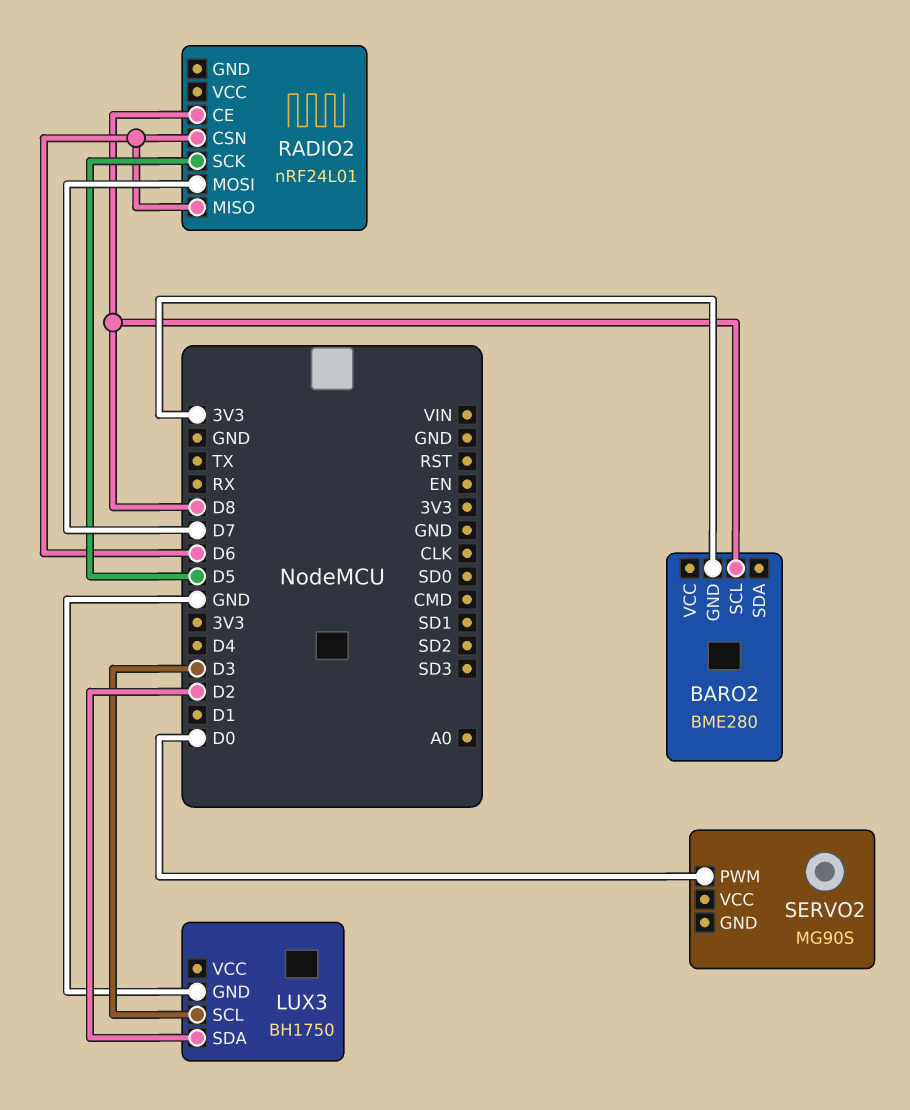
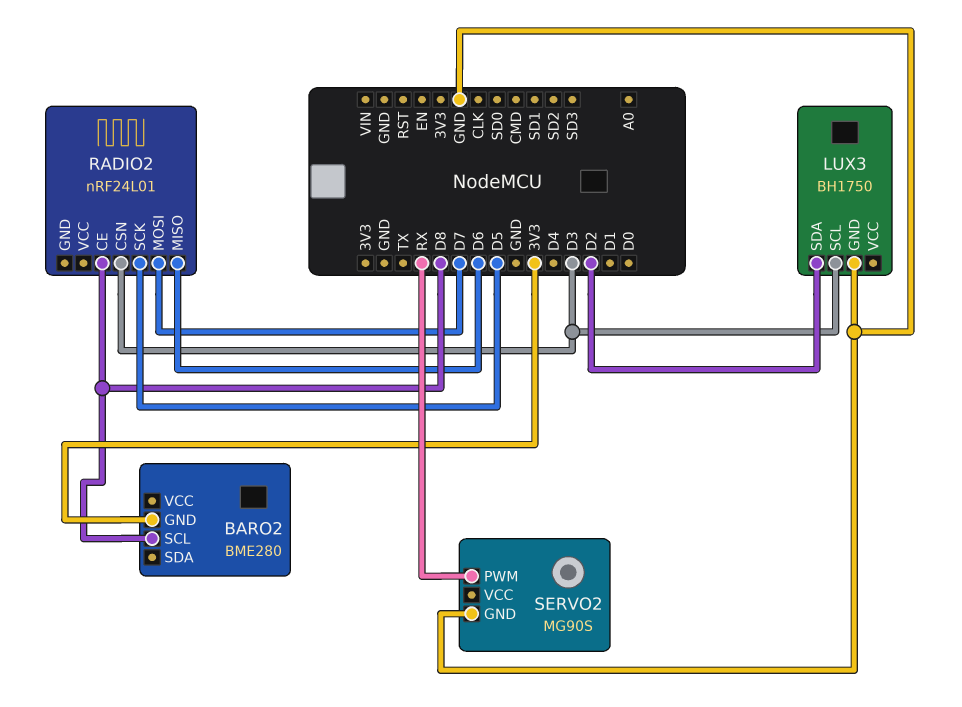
RADIO2 pin CSN: D6 -> D3
SERVO2 pin GND: none -> GND
SERVO2 pin PWM: D0 -> RX

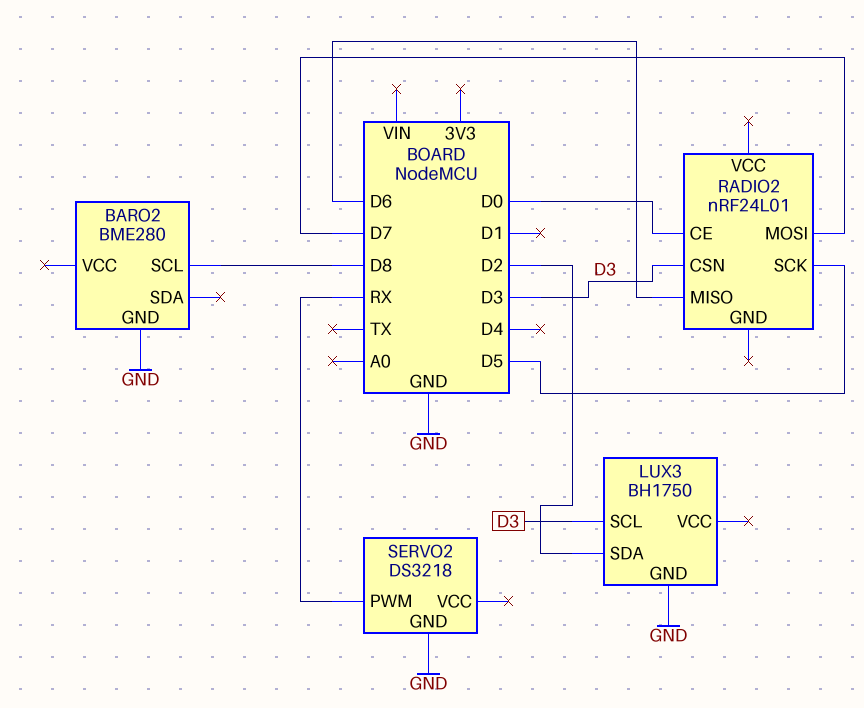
BARO2 pin GND: 3V3 -> GND
RADIO2 pin CE: D8 -> D0
SERVO2: MG90S -> DS3218

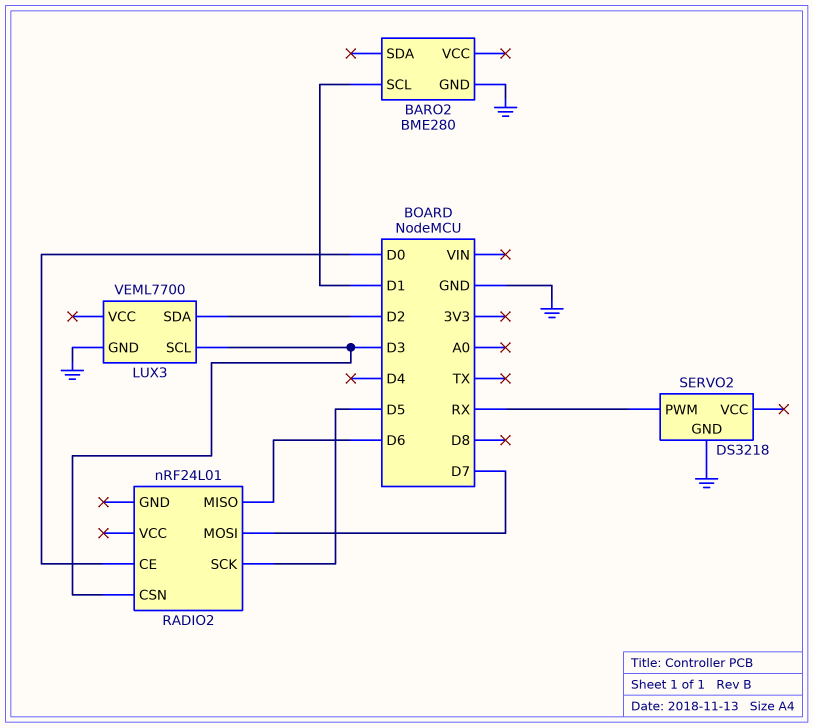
BARO2 pin SCL: D8 -> D1
LUX3: BH1750 -> VEML7700

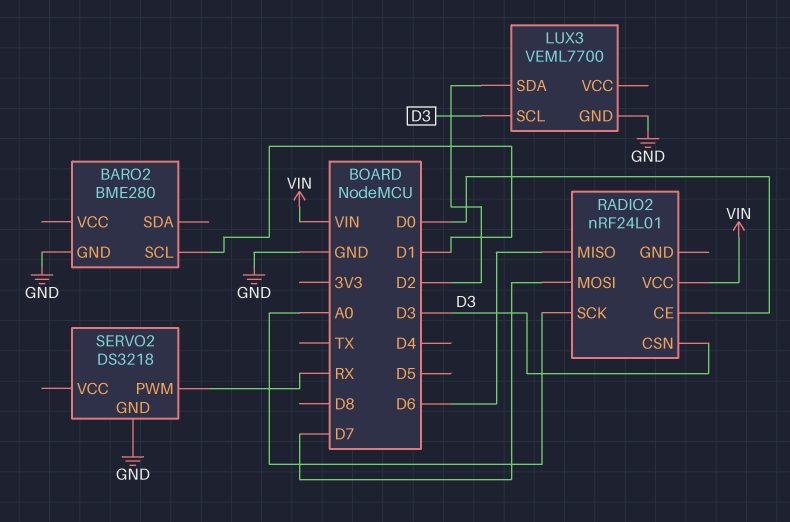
RADIO2 pin SCK: D5 -> A0
RADIO2 pin VCC: none -> VIN

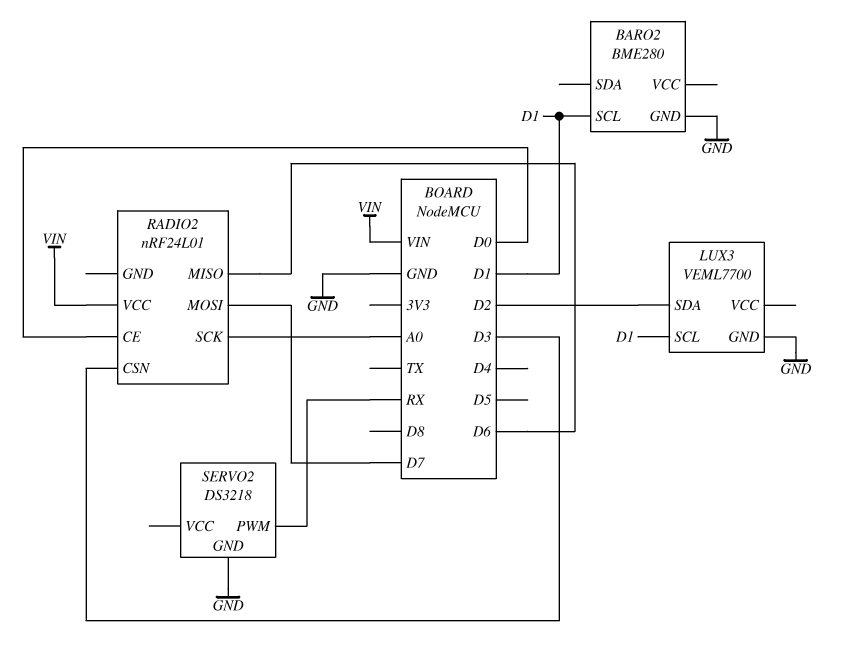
LUX3 pin SCL: D3 -> D1

